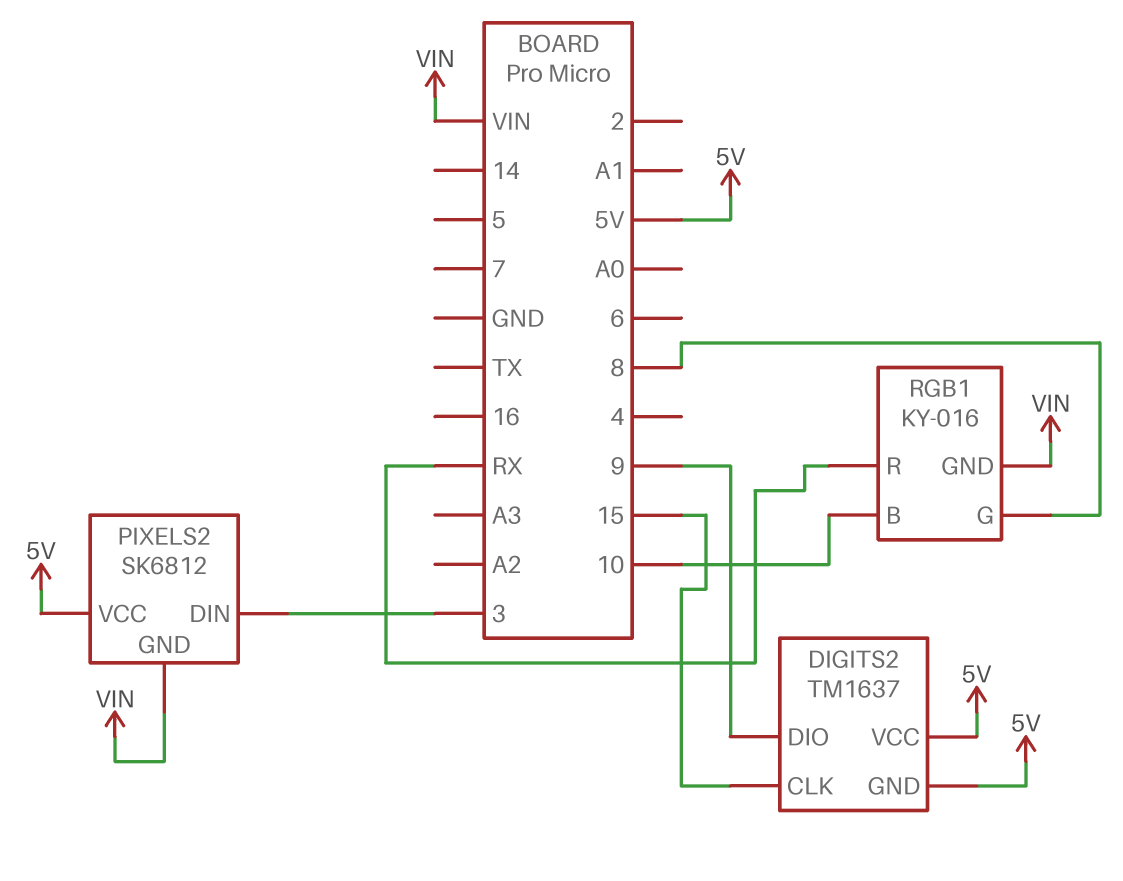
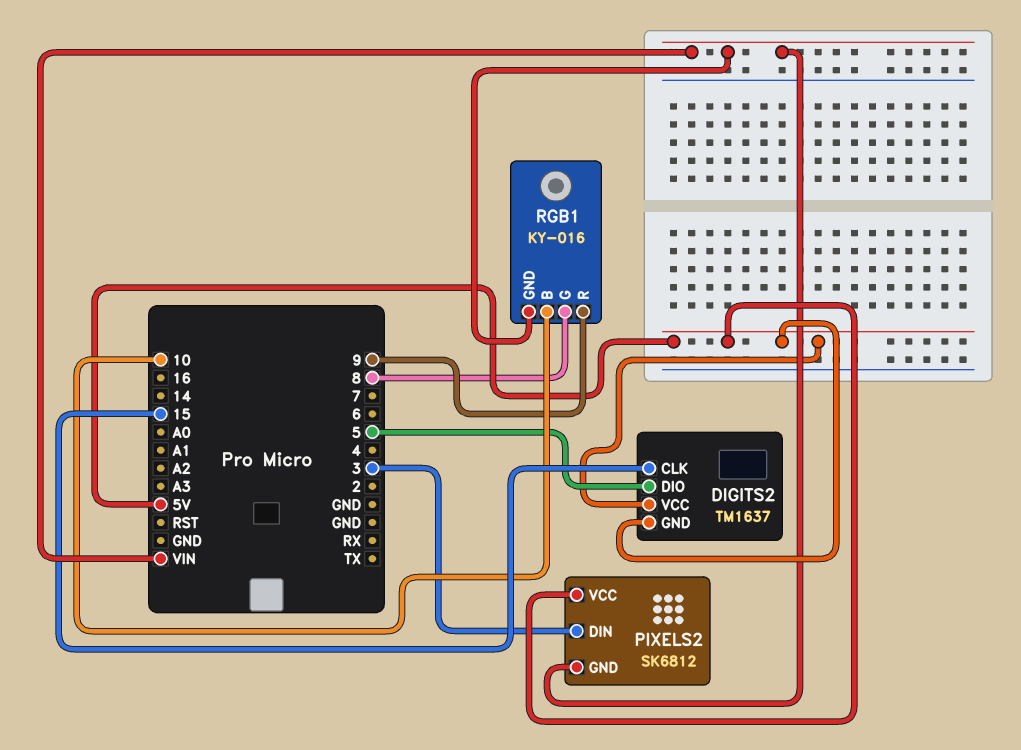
DIGITS2 pin DIO: 9 -> 5
RGB1 pin R: RX -> 9

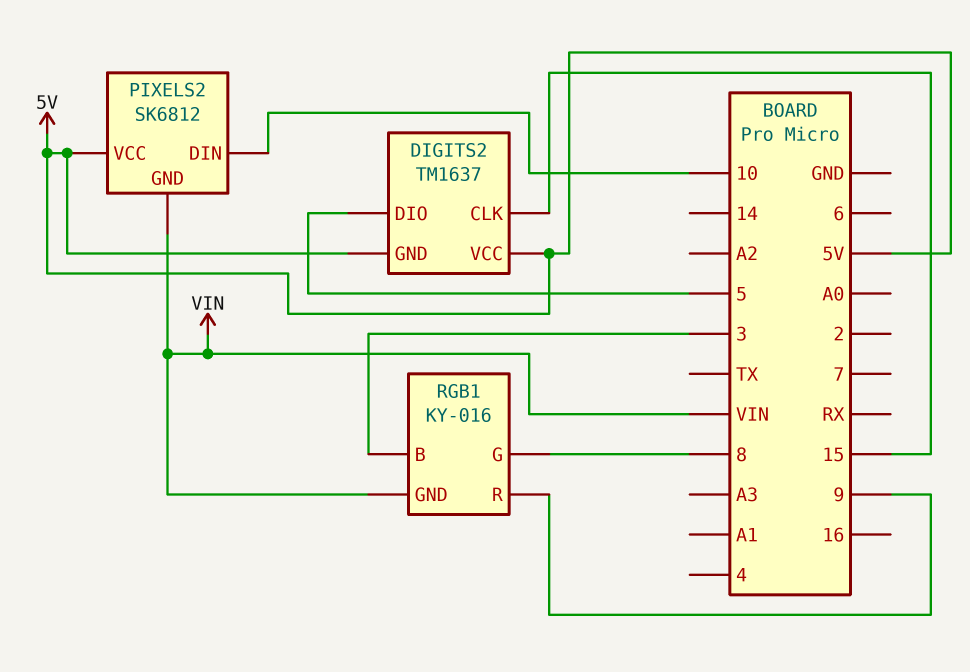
PIXELS2 pin DIN: 3 -> 10
RGB1 pin B: 10 -> 3

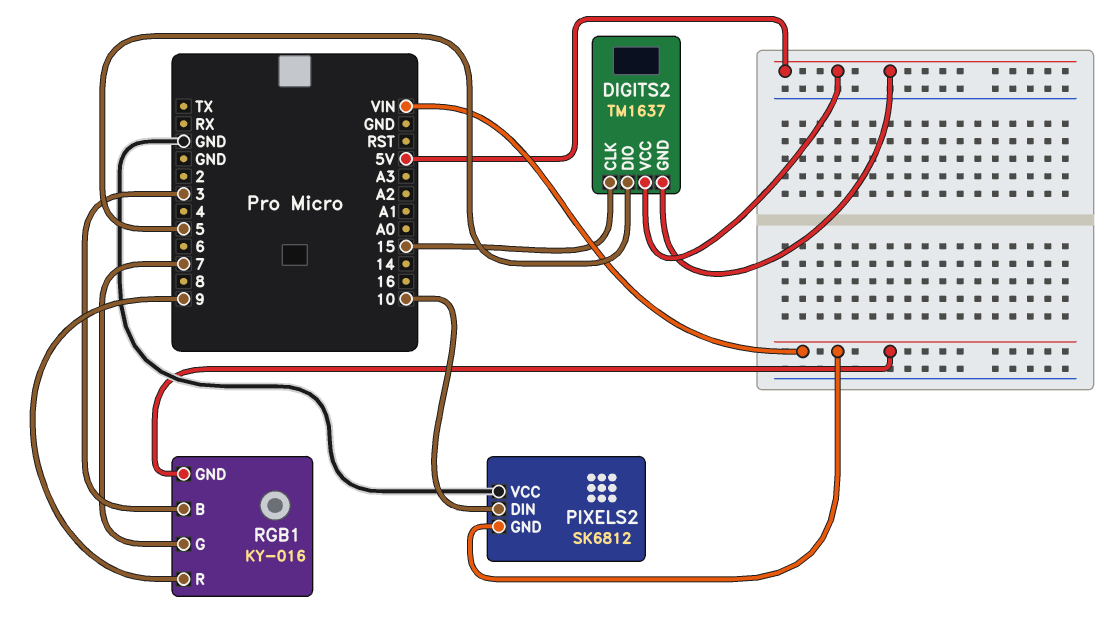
PIXELS2 pin VCC: 5V -> GND
RGB1 pin G: 8 -> 7

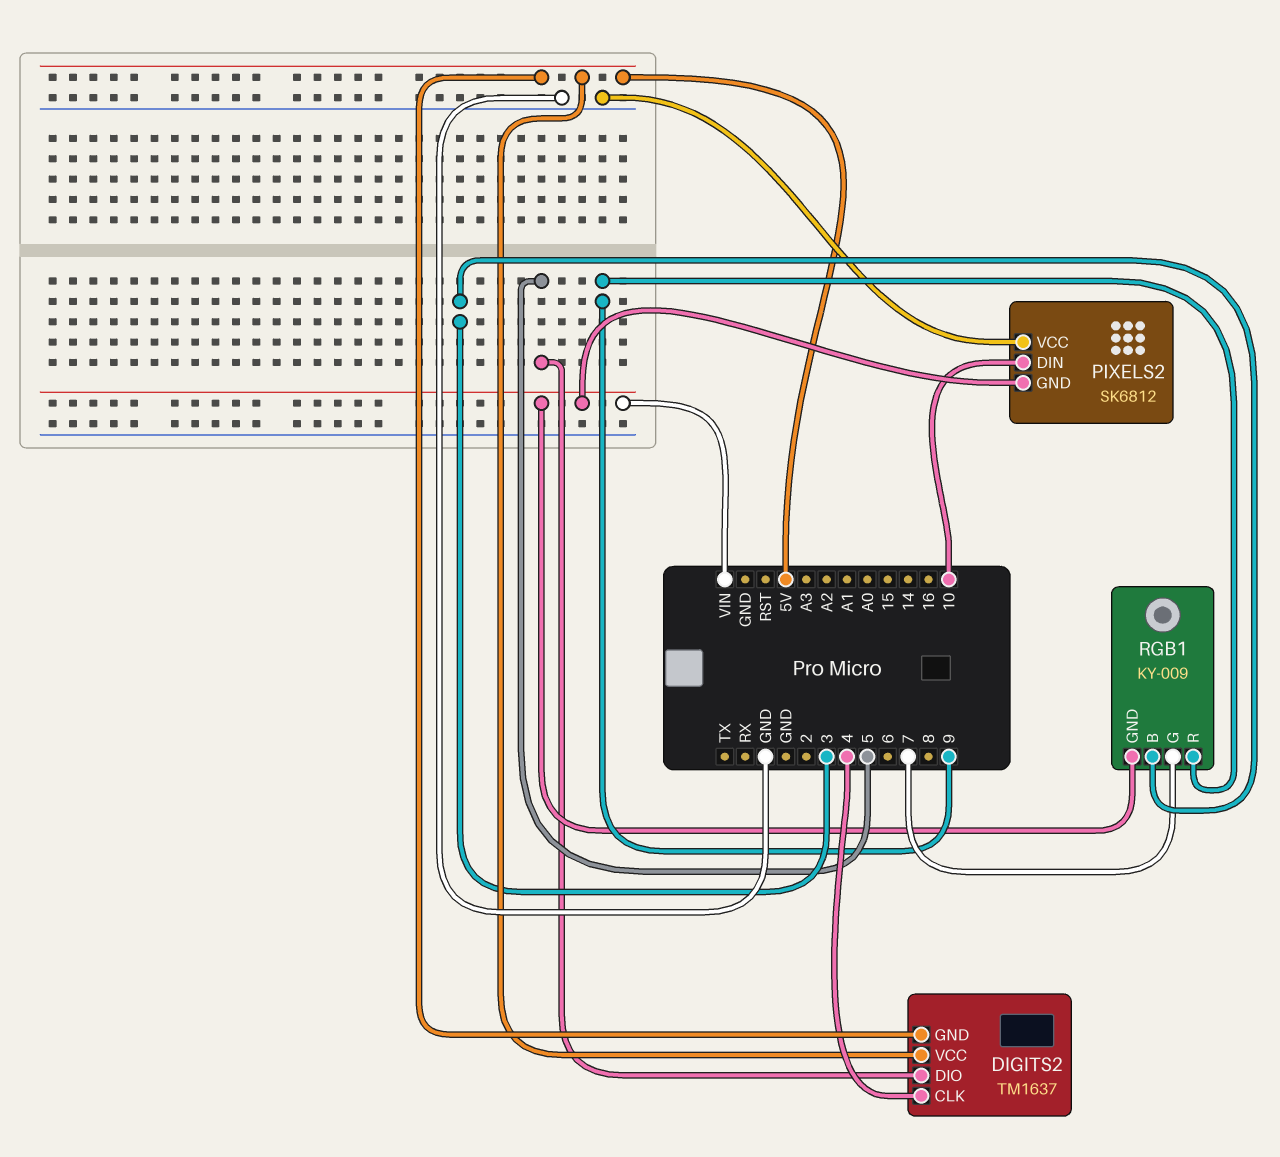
DIGITS2 pin CLK: 15 -> 4
RGB1: KY-016 -> KY-009

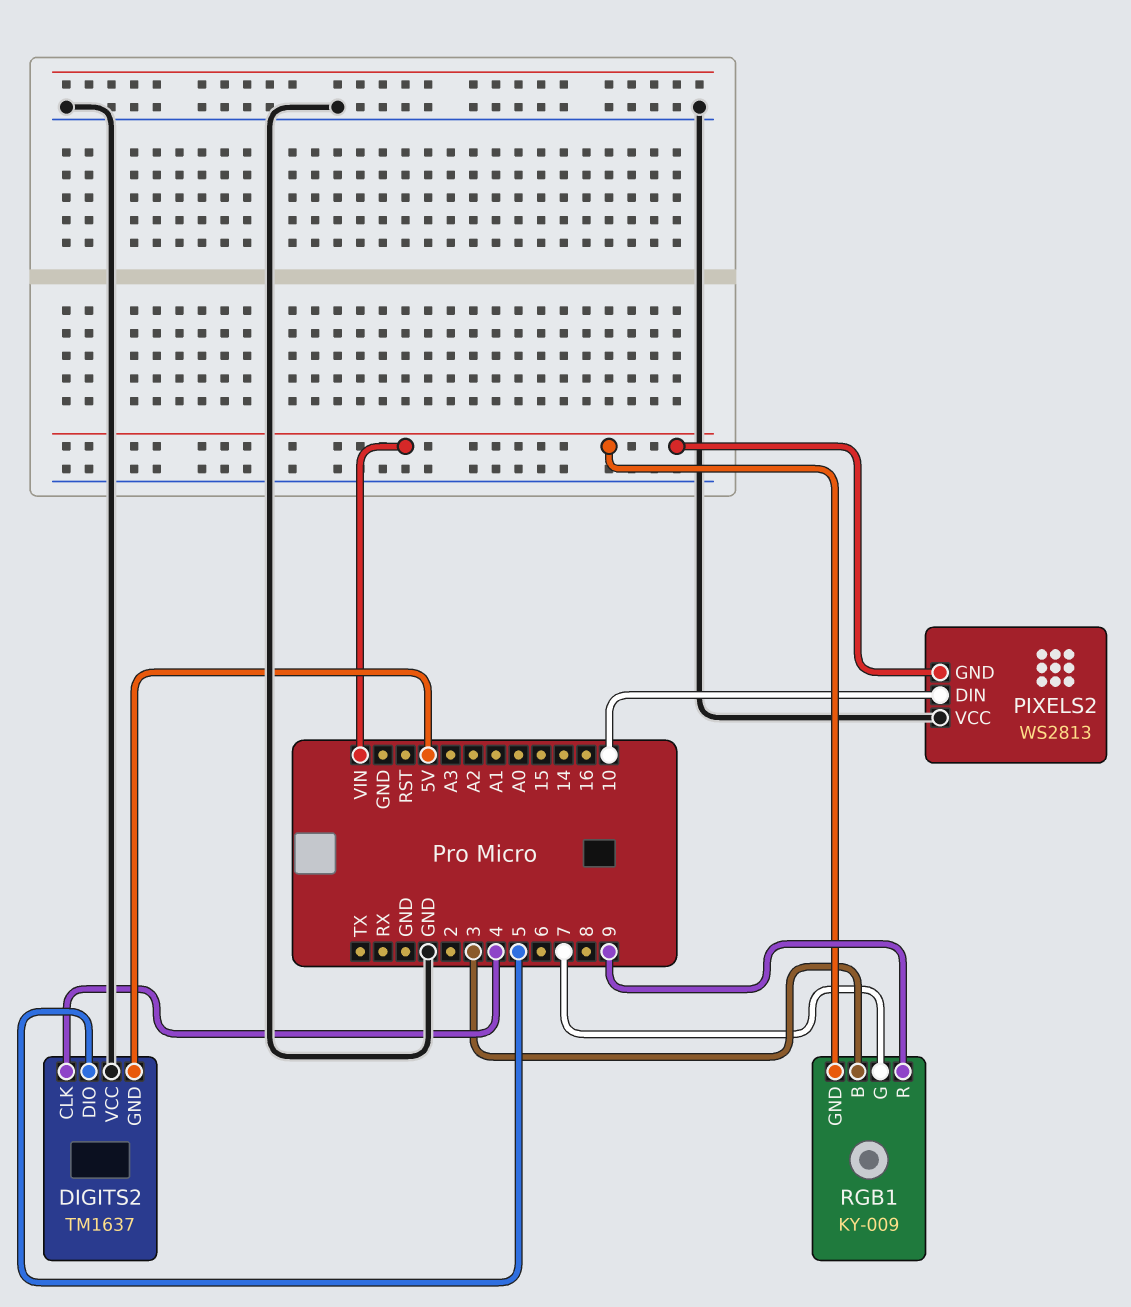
DIGITS2 pin VCC: 5V -> GND
PIXELS2: SK6812 -> WS2813

